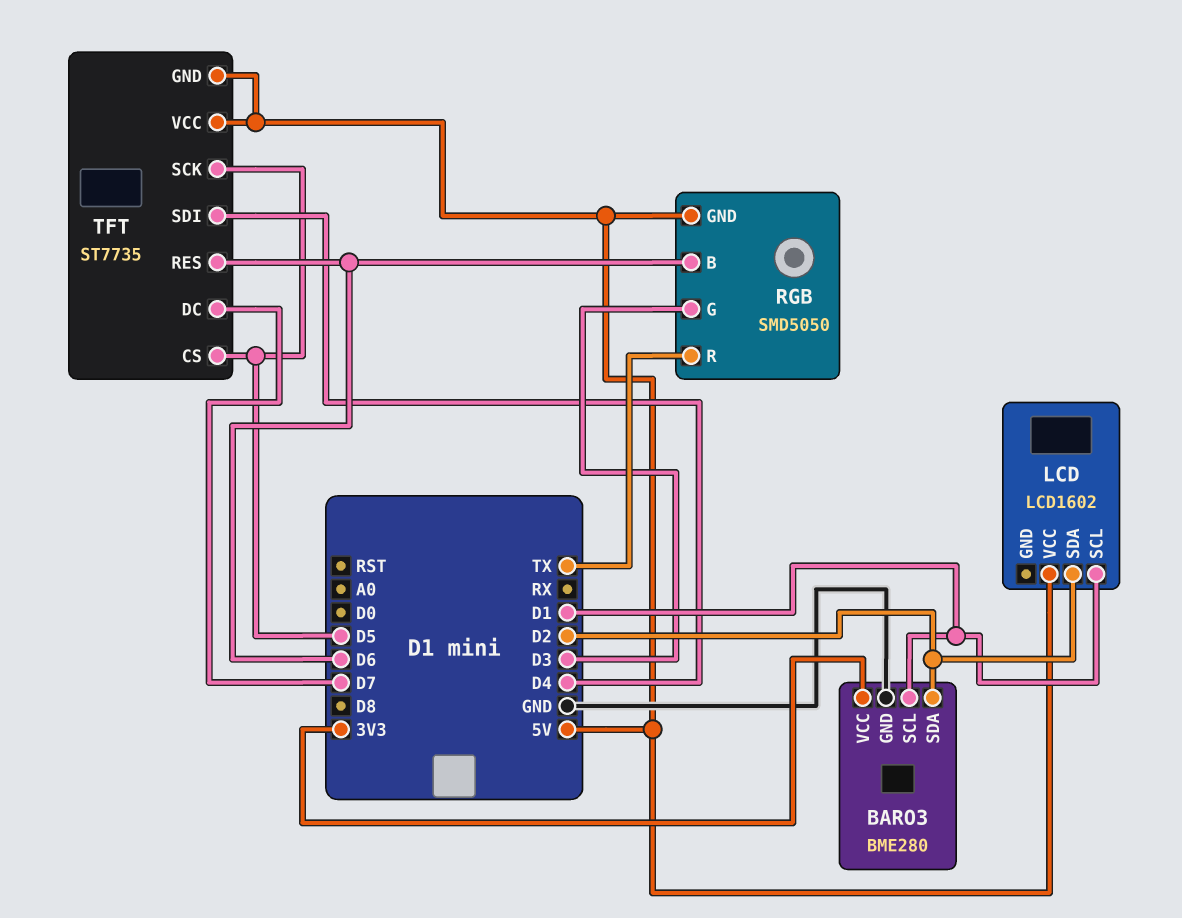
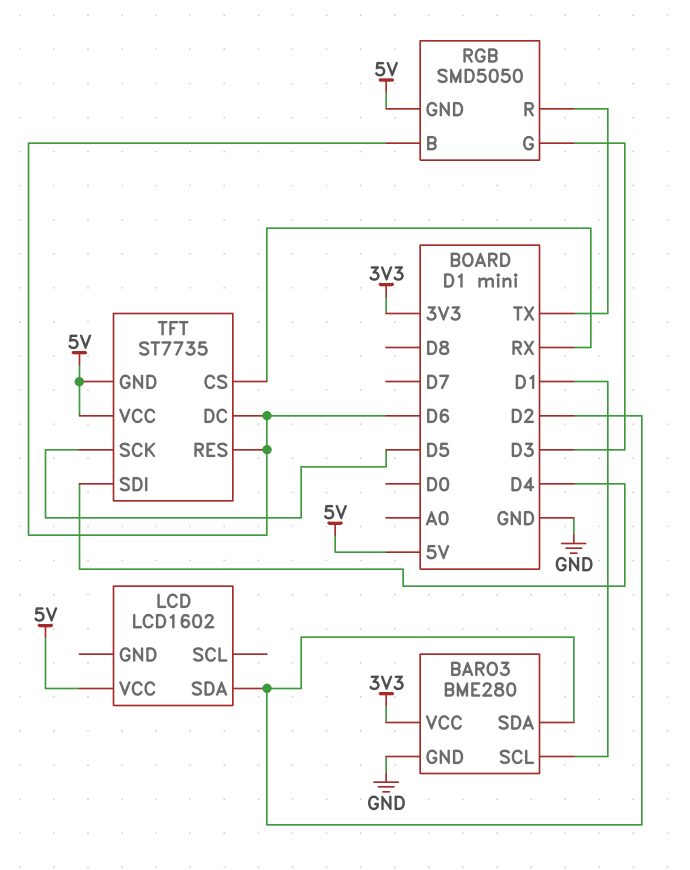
LCD pin SCL: D1 -> none
TFT pin CS: D5 -> RX
TFT pin DC: D7 -> D6

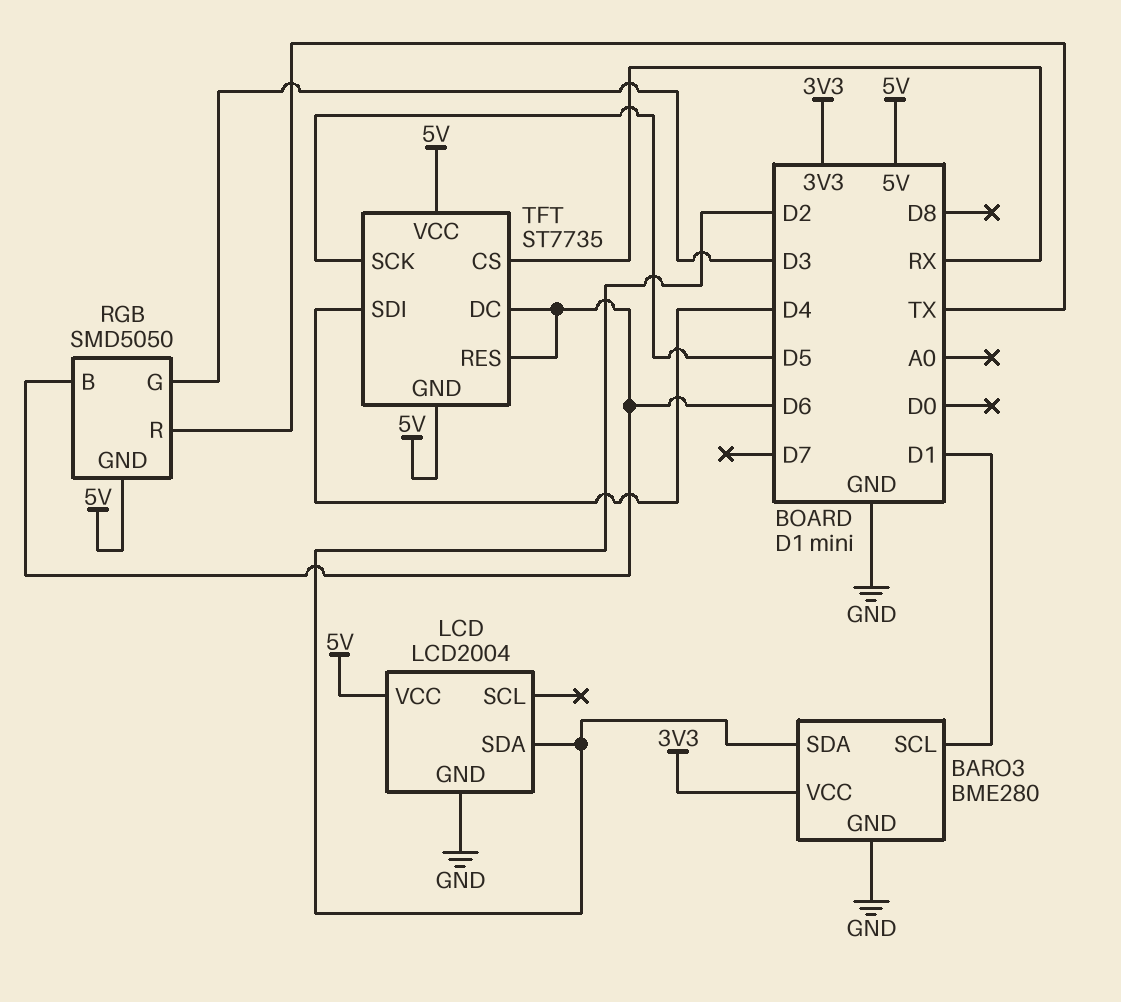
LCD: LCD1602 -> LCD2004
LCD pin GND: none -> GND

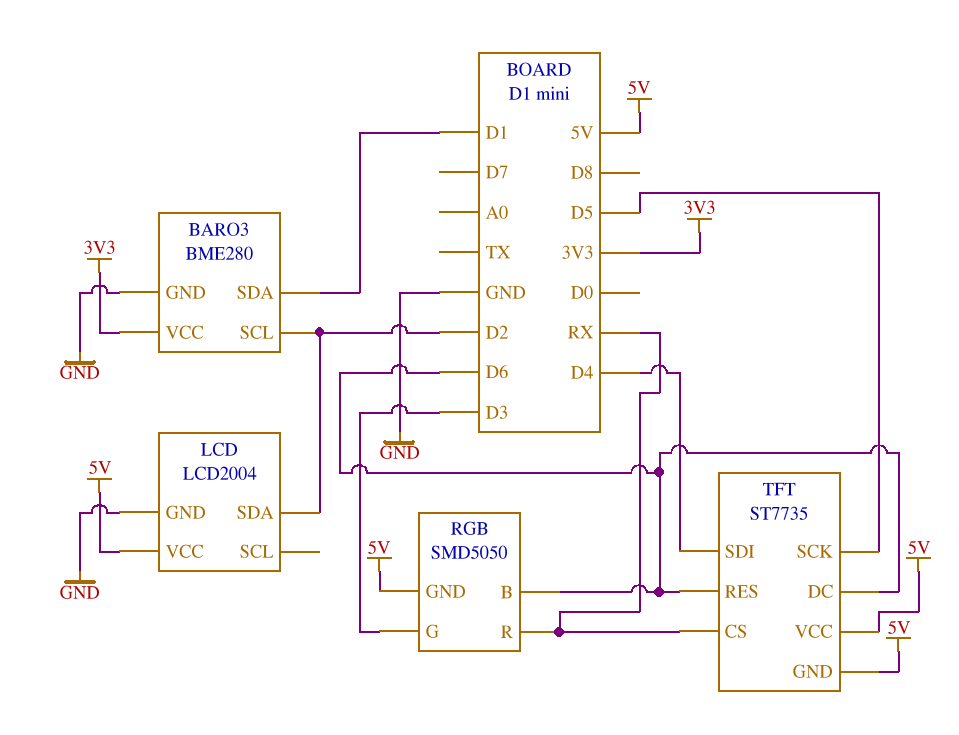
BARO3 pin SCL: D1 -> D2
BARO3 pin SDA: D2 -> D1
RGB pin R: TX -> RX

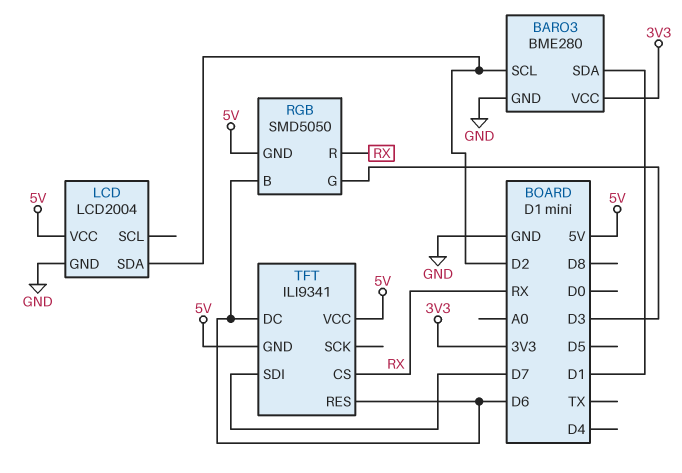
TFT: ST7735 -> ILI9341
TFT pin SCK: D5 -> none
TFT pin SDI: D4 -> D7

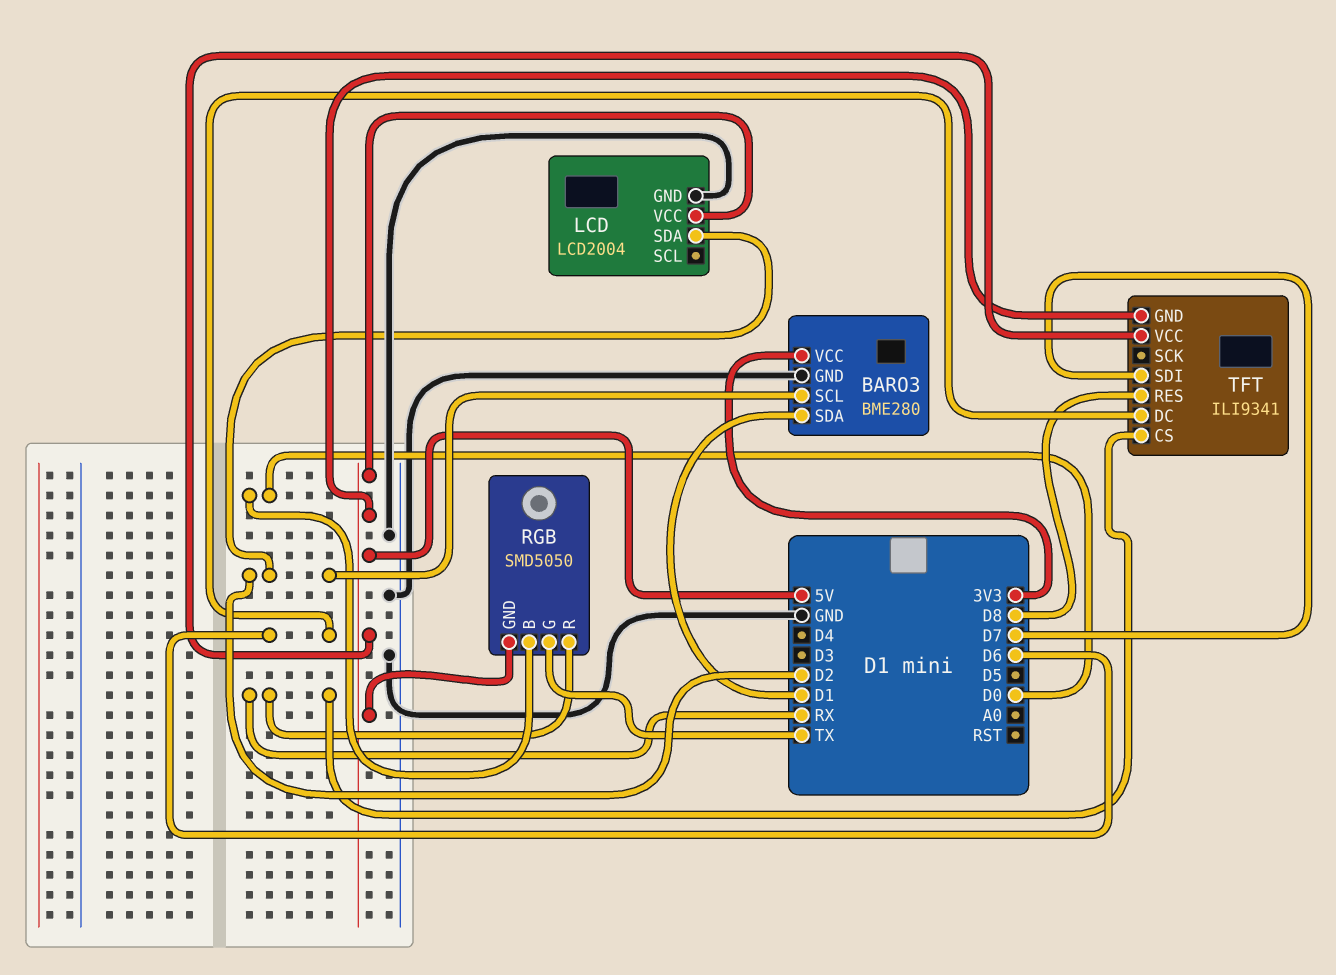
RGB pin B: D6 -> D0
RGB pin G: D3 -> TX
TFT pin RES: D6 -> D8

